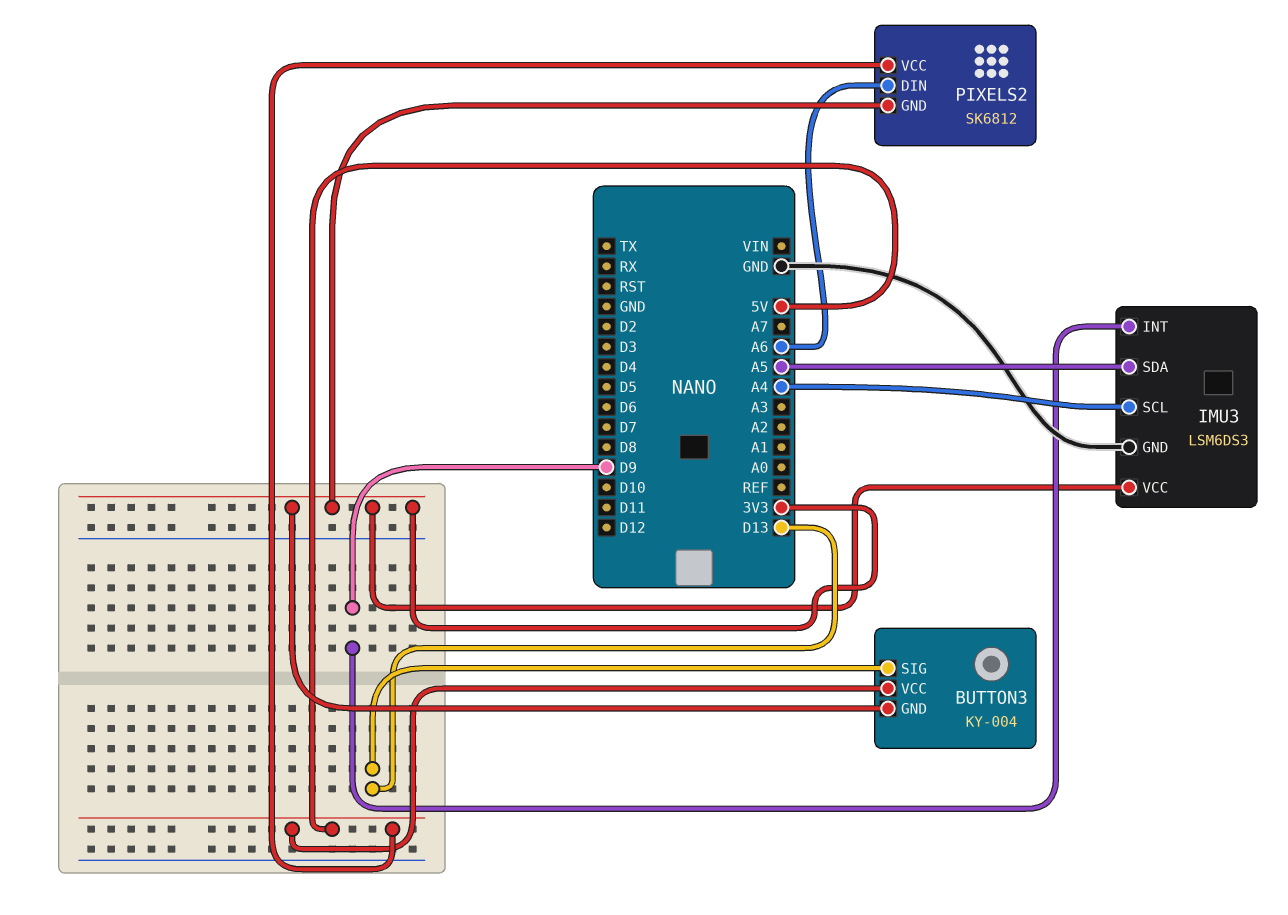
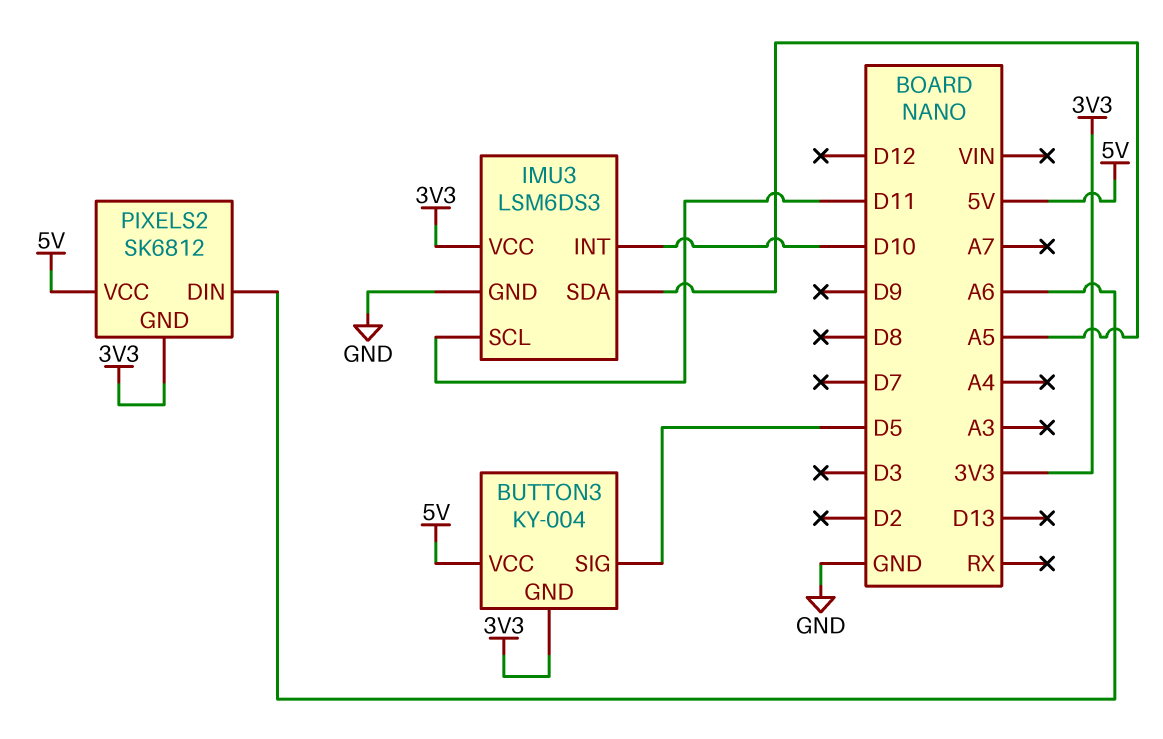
BUTTON3 pin SIG: D13 -> D5
IMU3 pin INT: D9 -> D10
IMU3 pin SCL: A4 -> D11

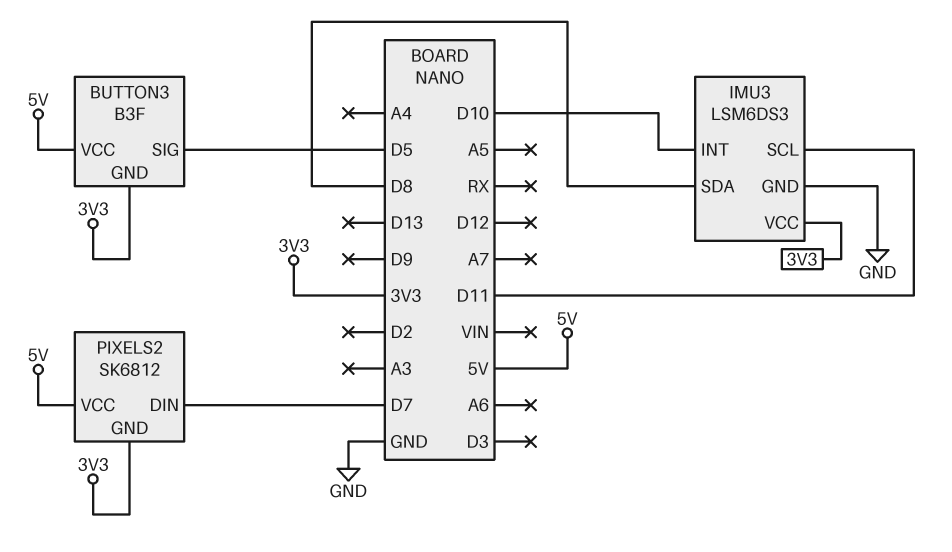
BUTTON3: KY-004 -> B3F
IMU3 pin SDA: A5 -> D8
PIXELS2 pin DIN: A6 -> D7

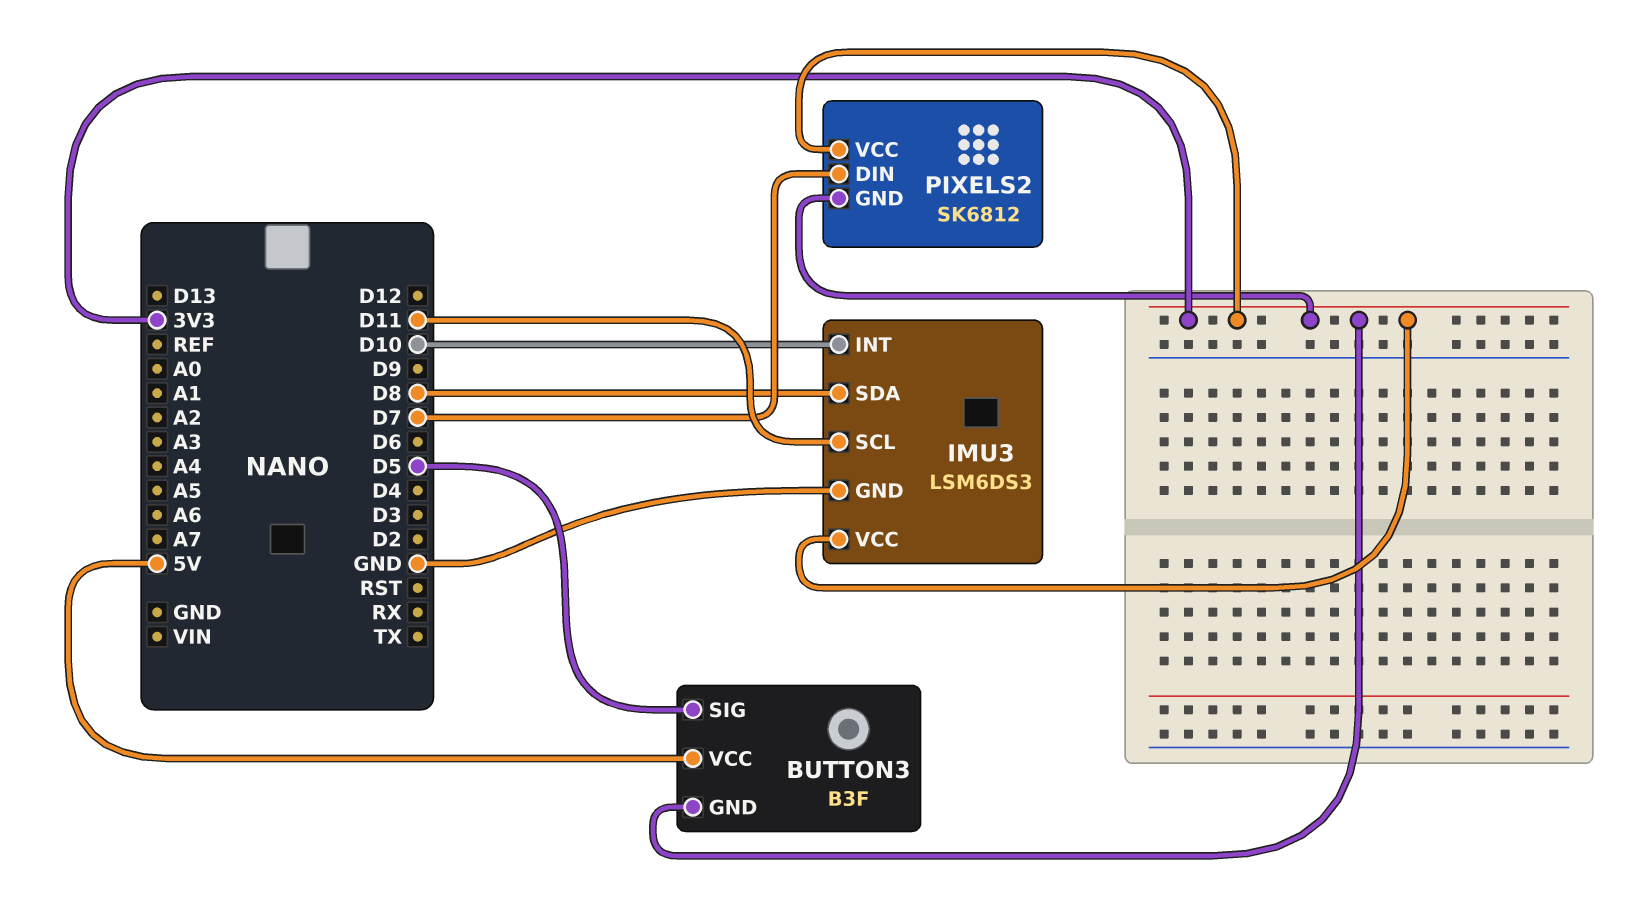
PIXELS2 pin VCC: 5V -> 3V3

